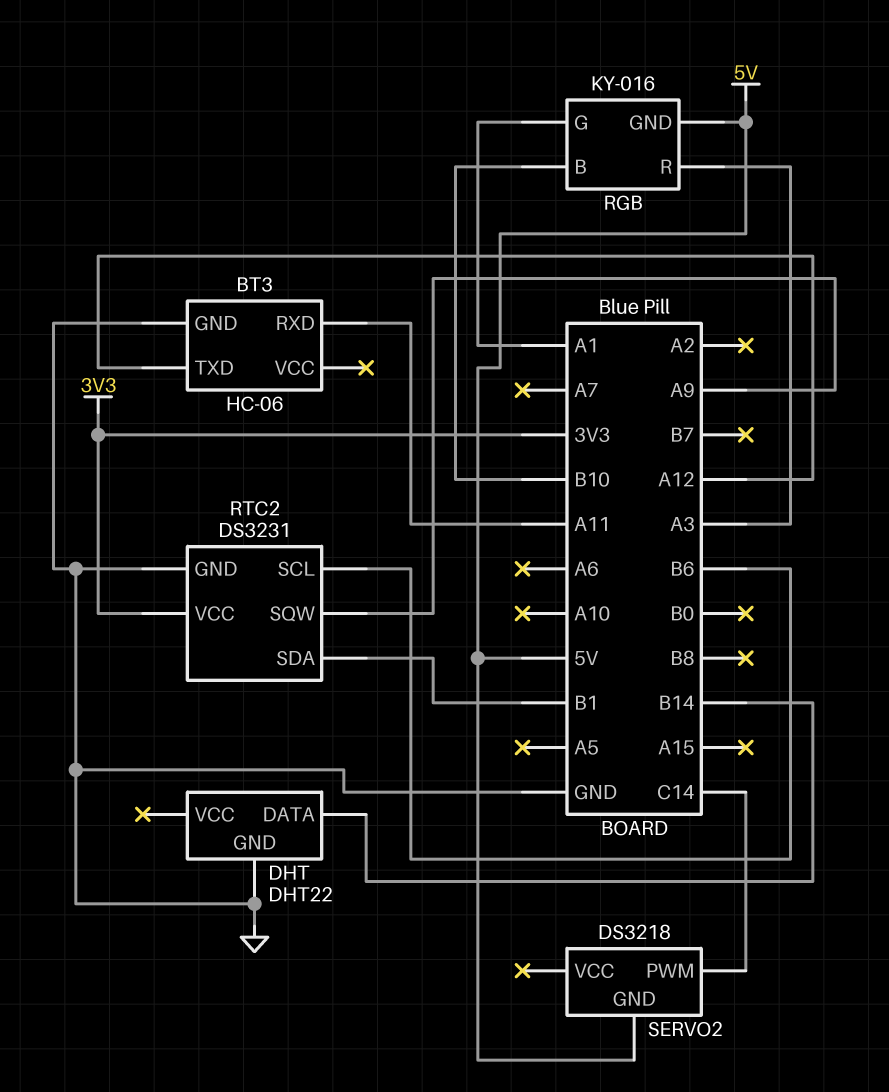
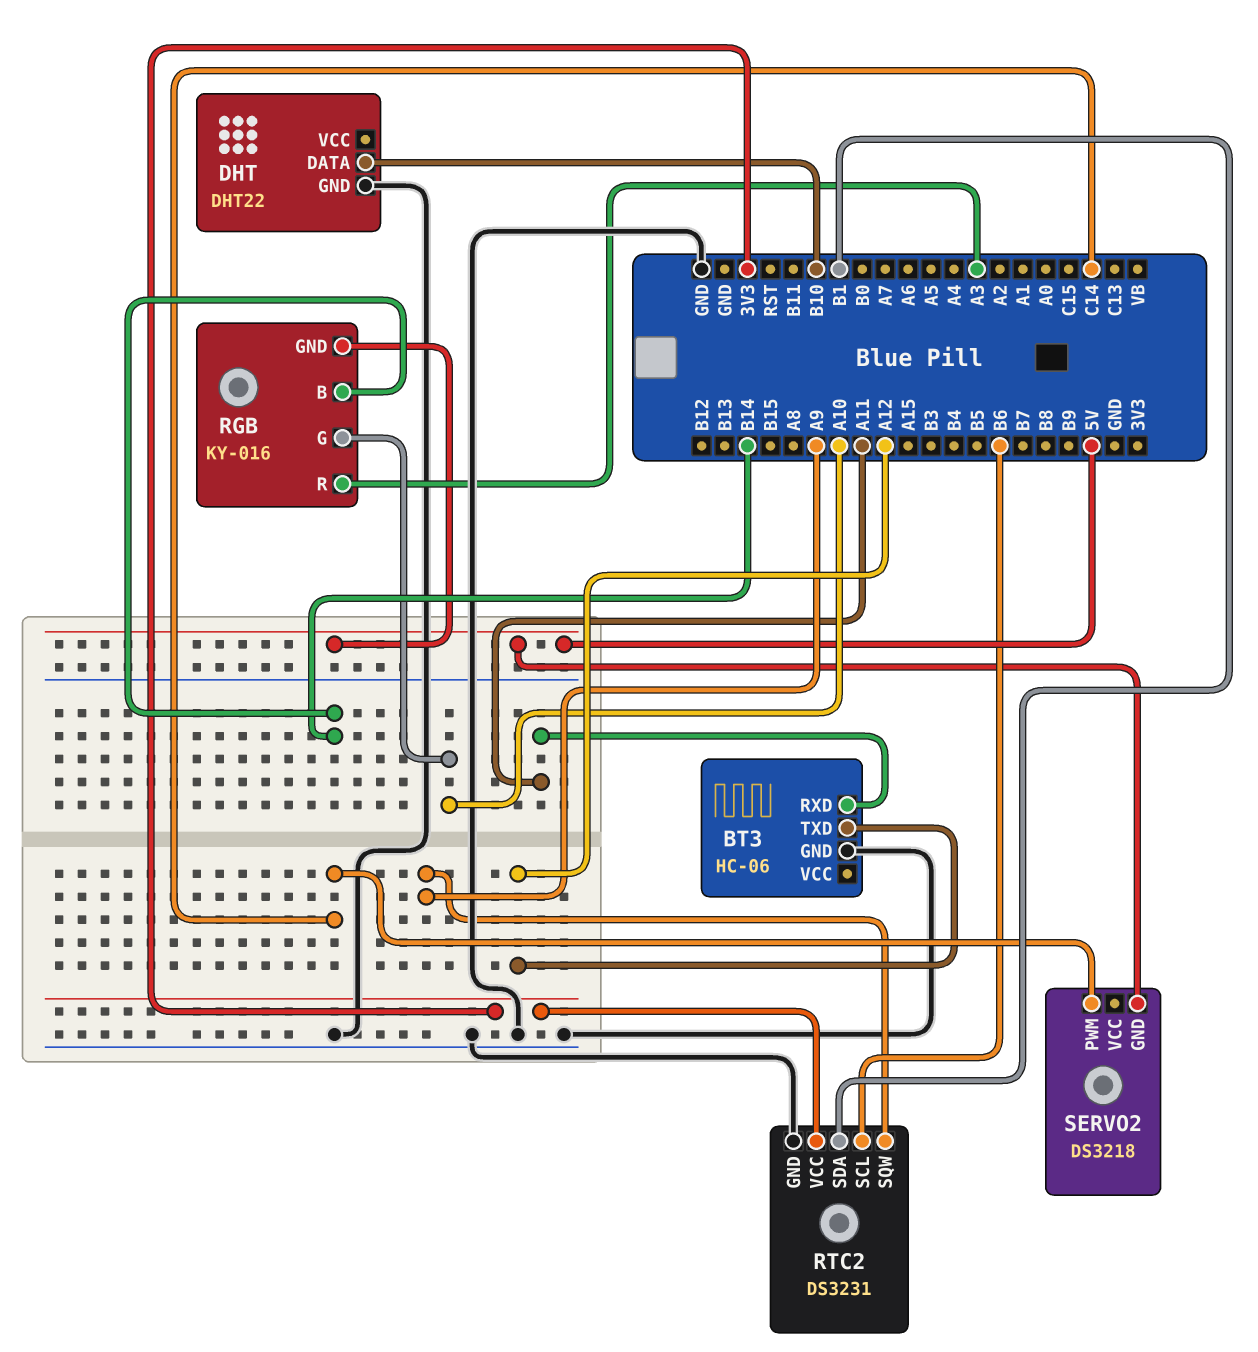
DHT pin DATA: B14 -> B10
RGB pin B: B10 -> B14
RGB pin G: A1 -> A10

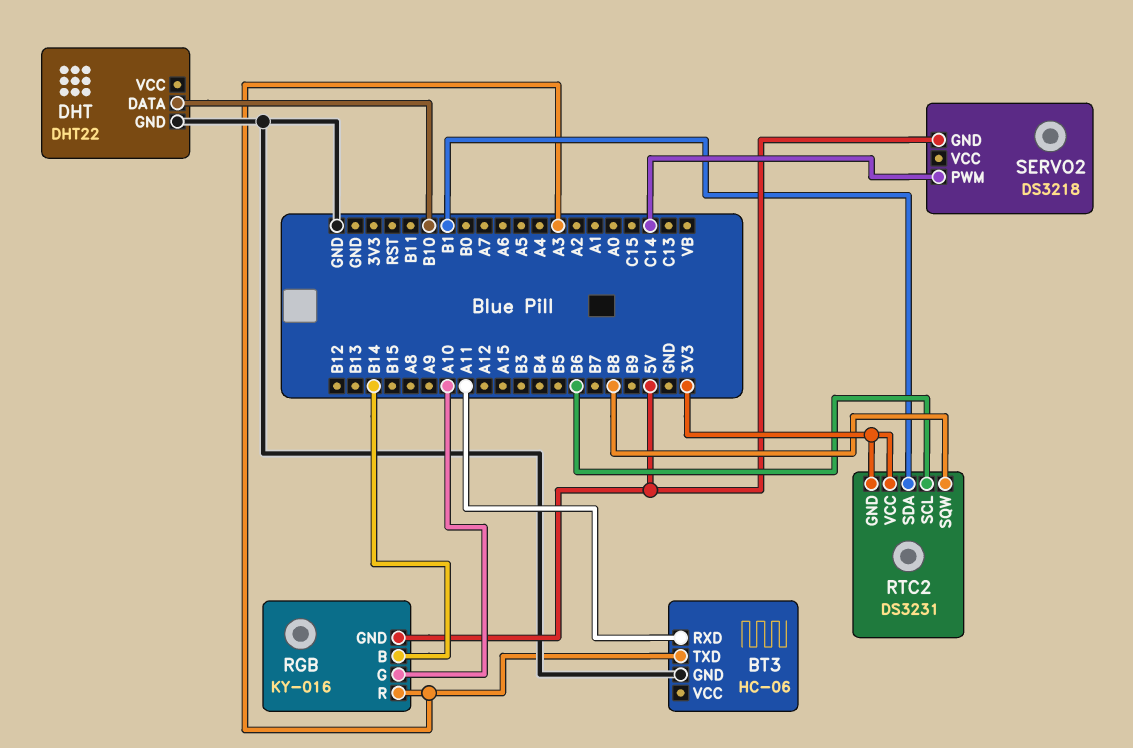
BT3 pin TXD: A12 -> A3
RTC2 pin GND: GND -> 3V3
RTC2 pin SQW: A9 -> B8

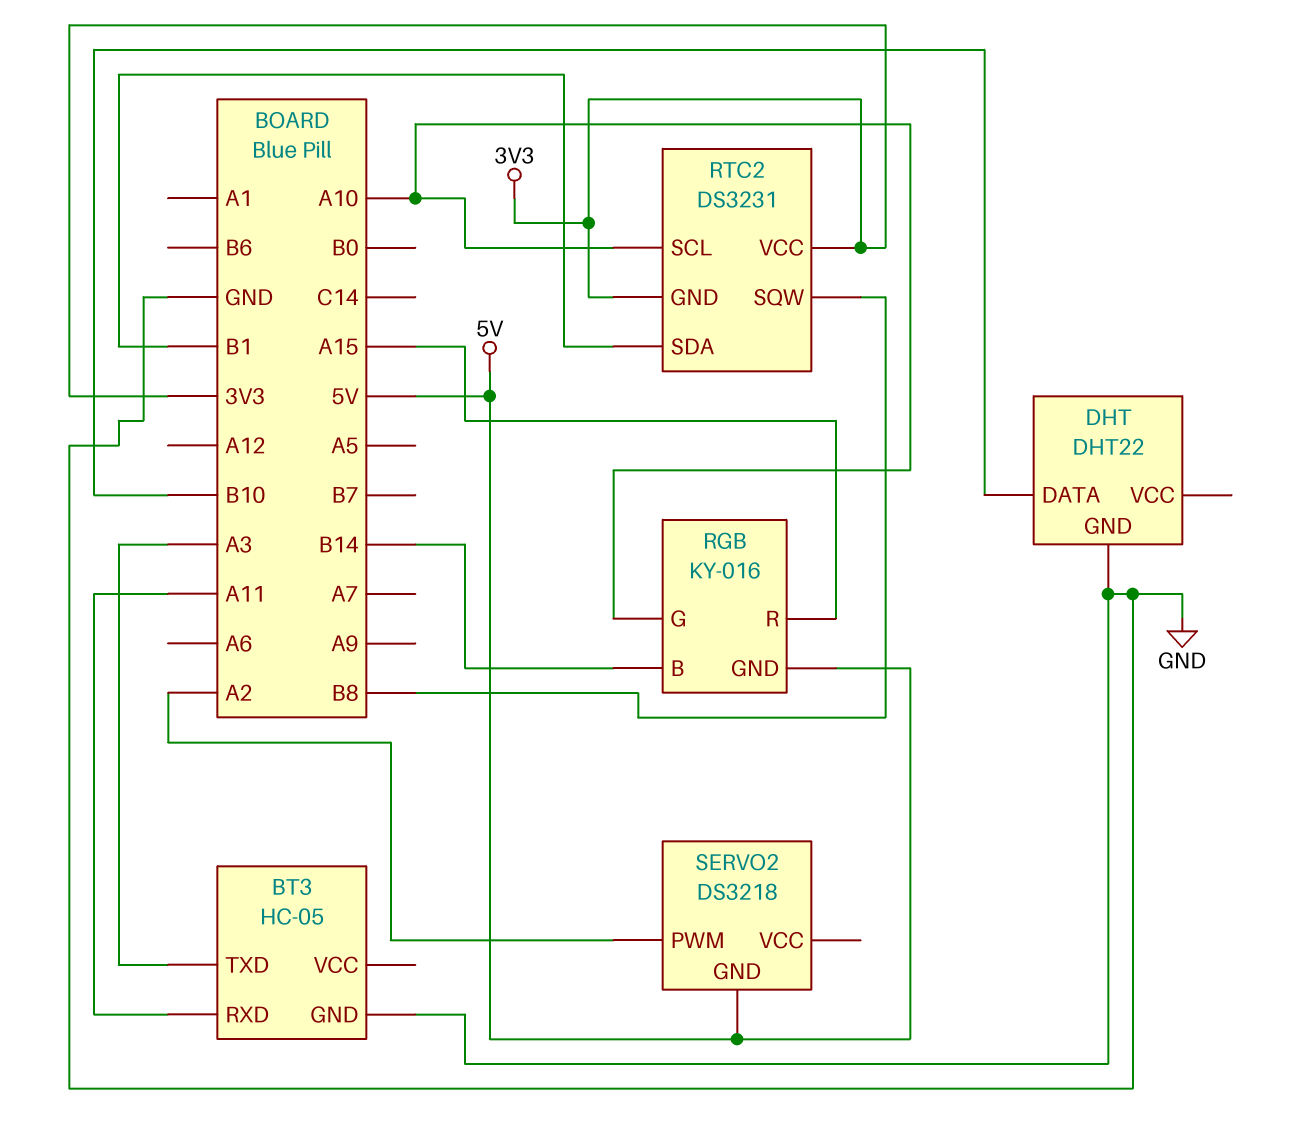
BT3: HC-06 -> HC-05
RGB pin R: A3 -> A15
RTC2 pin SCL: B6 -> A10
SERVO2 pin PWM: C14 -> A2

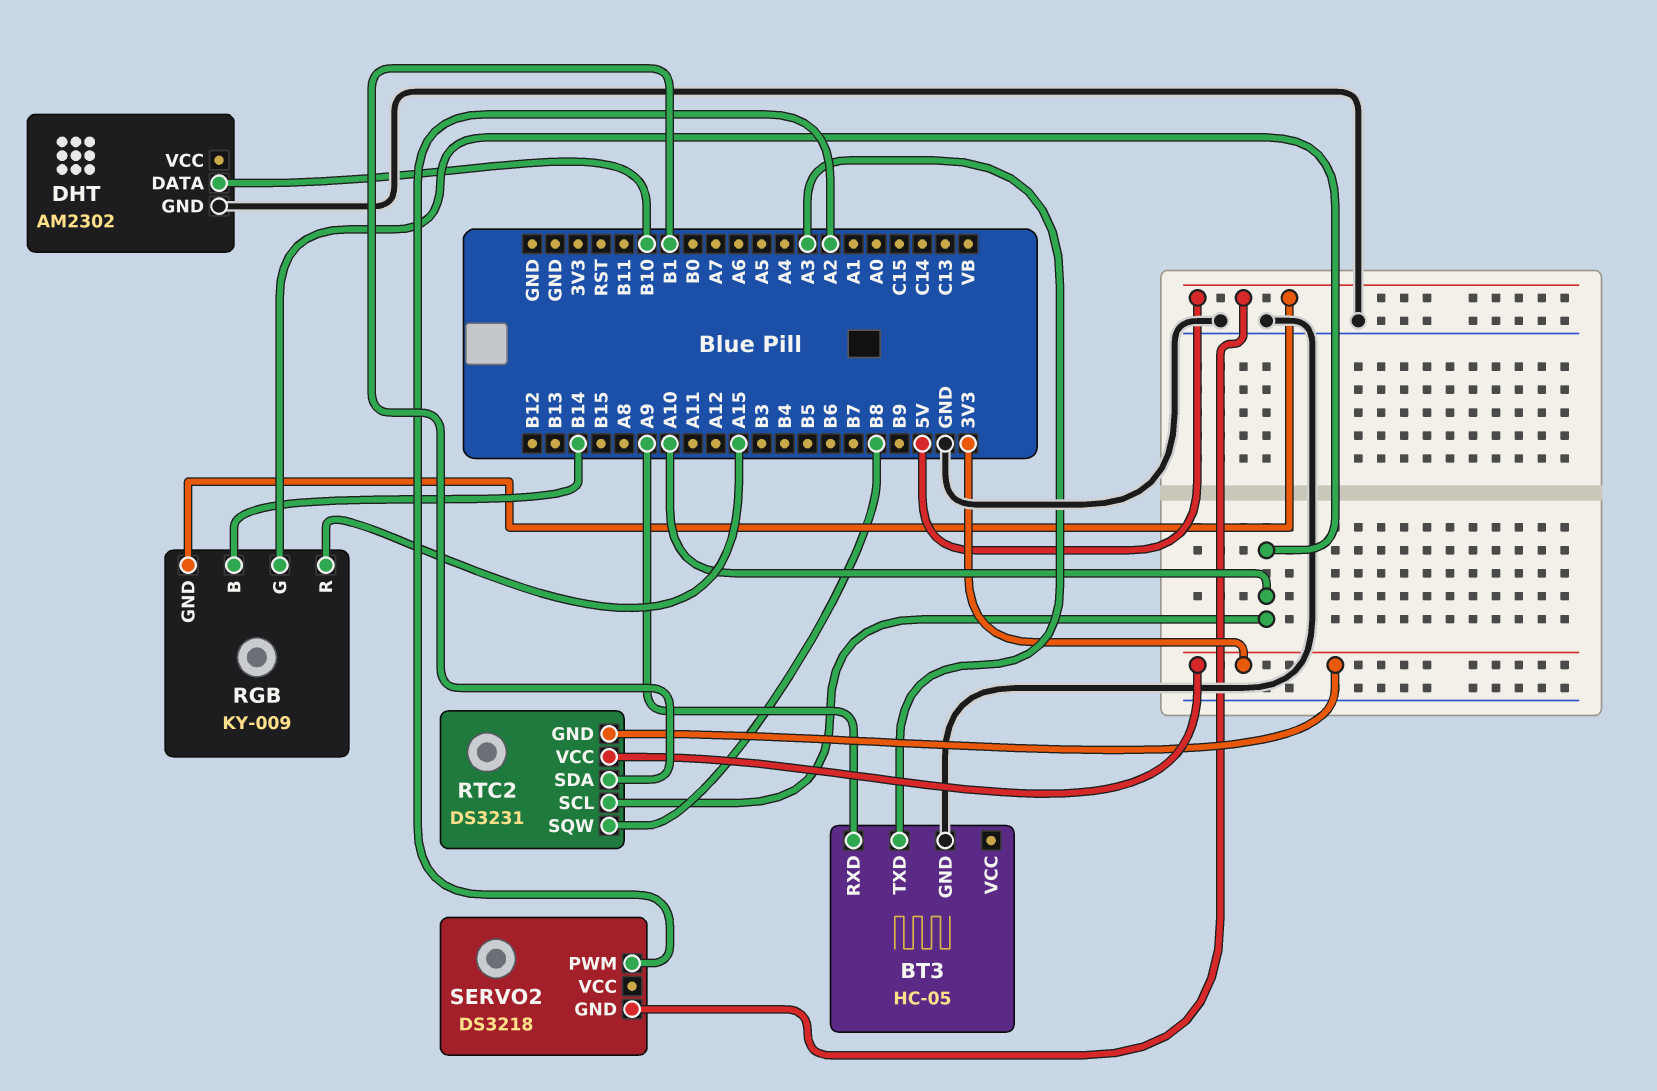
BT3 pin RXD: A11 -> A9
DHT: DHT22 -> AM2302
RGB: KY-016 -> KY-009

